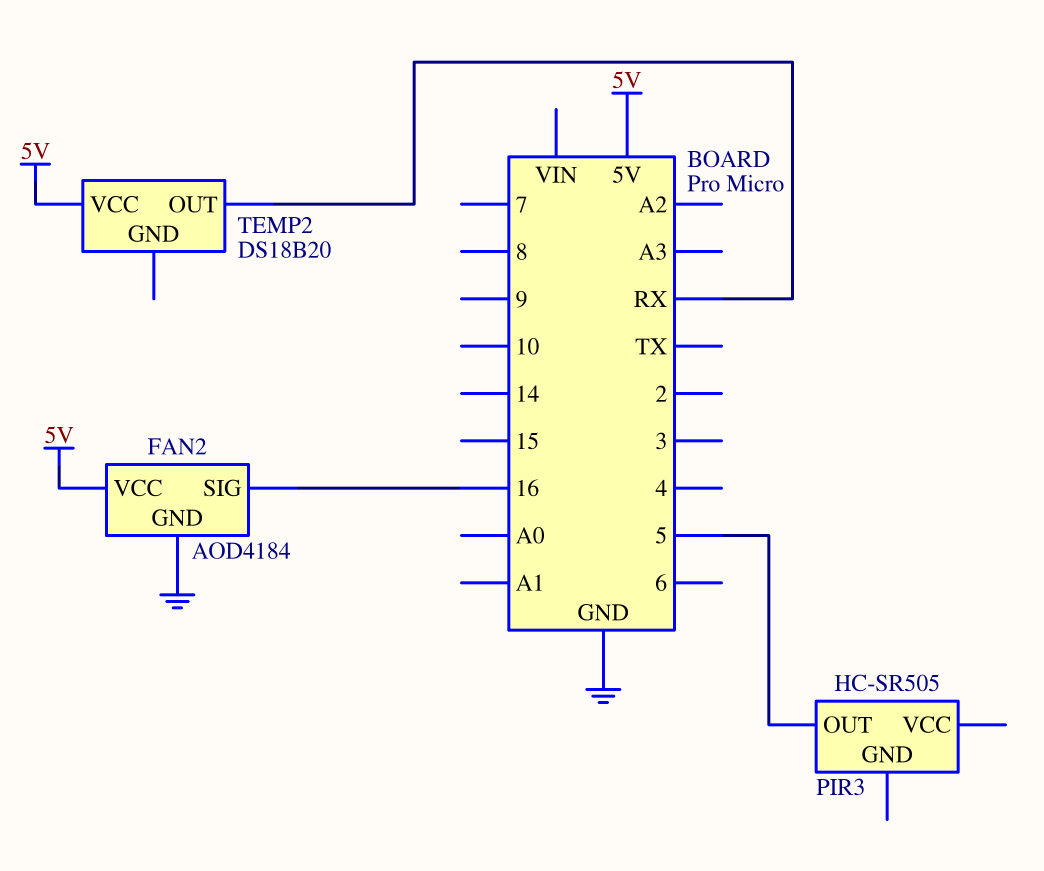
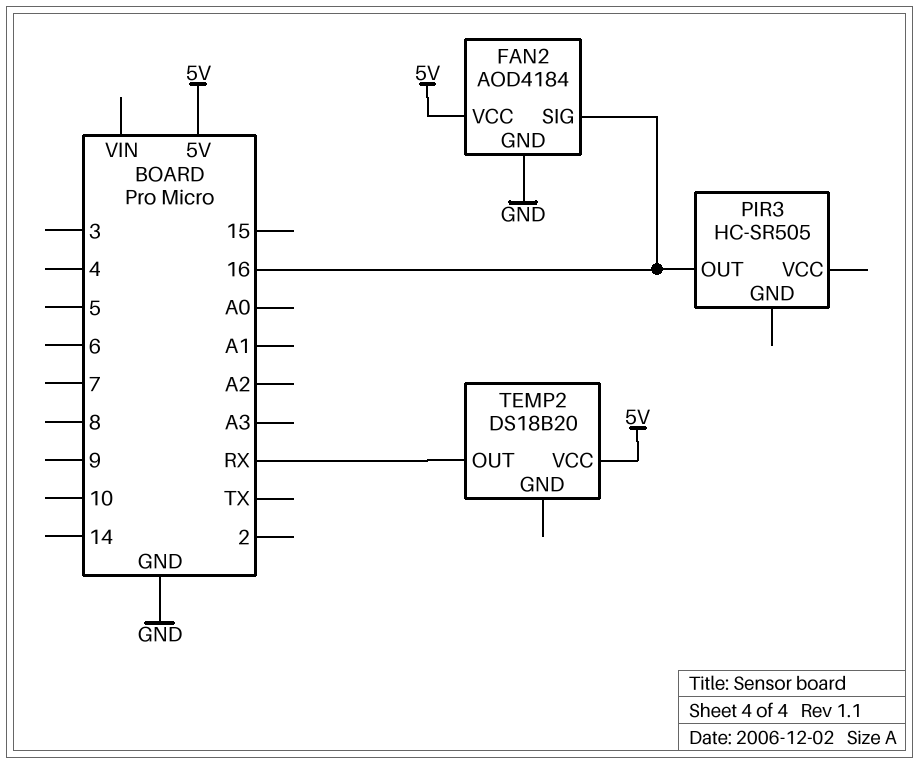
PIR3 pin OUT: 5 -> 16

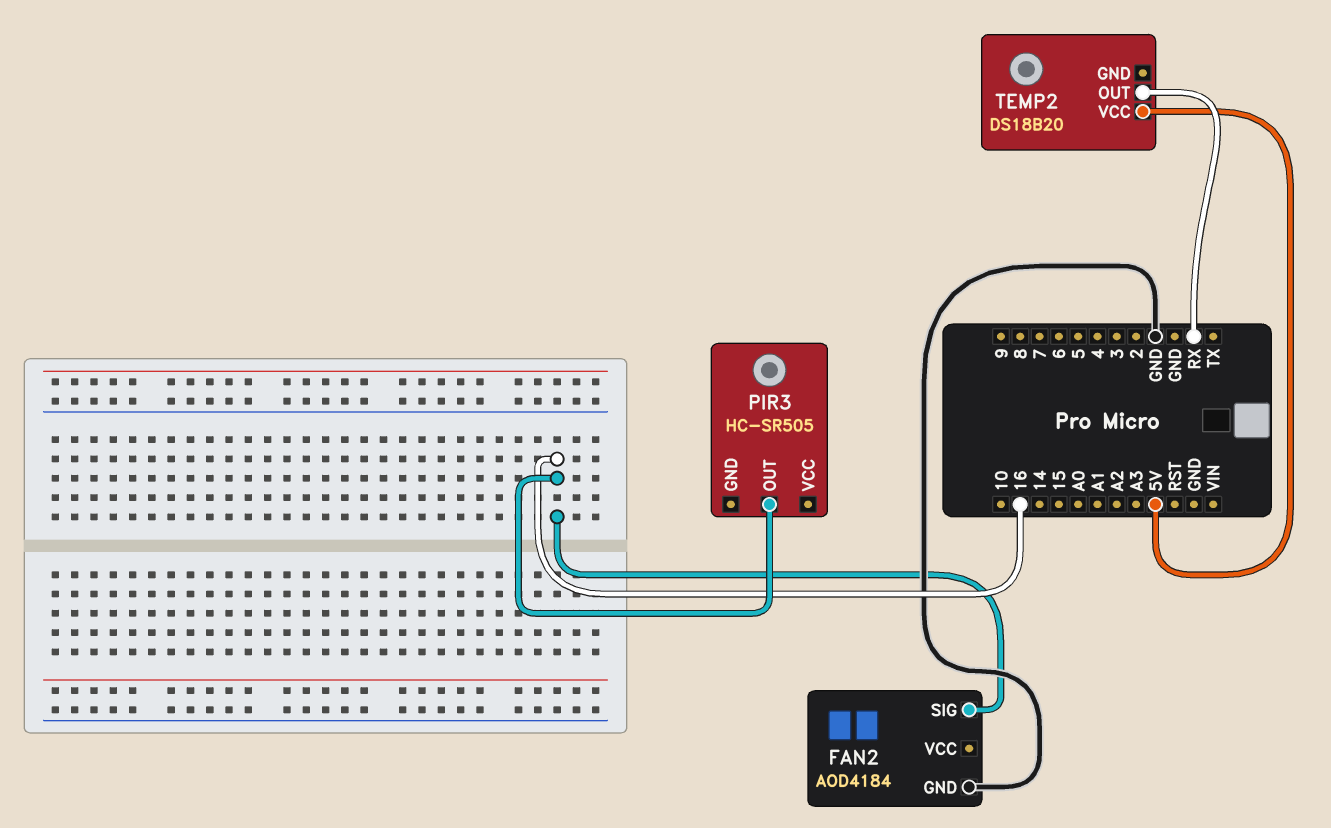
FAN2 pin VCC: 5V -> none

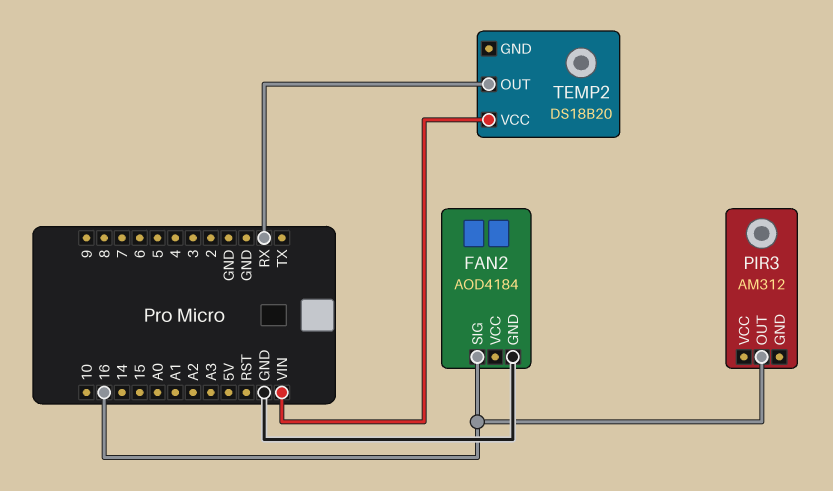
PIR3: HC-SR505 -> AM312
TEMP2 pin VCC: 5V -> VIN

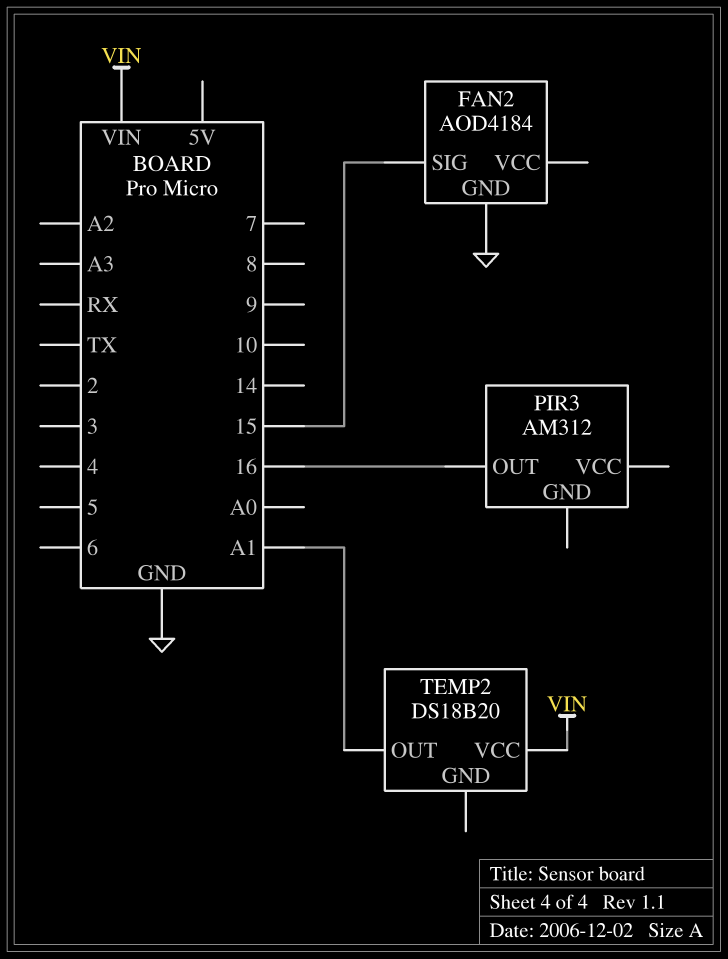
FAN2 pin SIG: 16 -> 15
TEMP2 pin OUT: RX -> A1

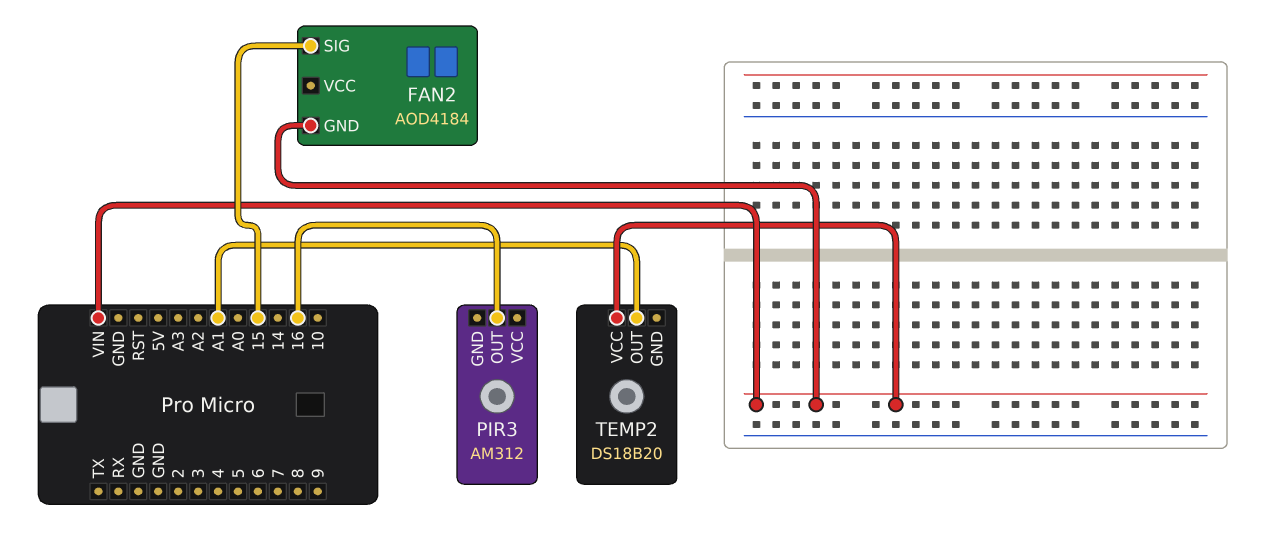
FAN2 pin GND: GND -> VIN

